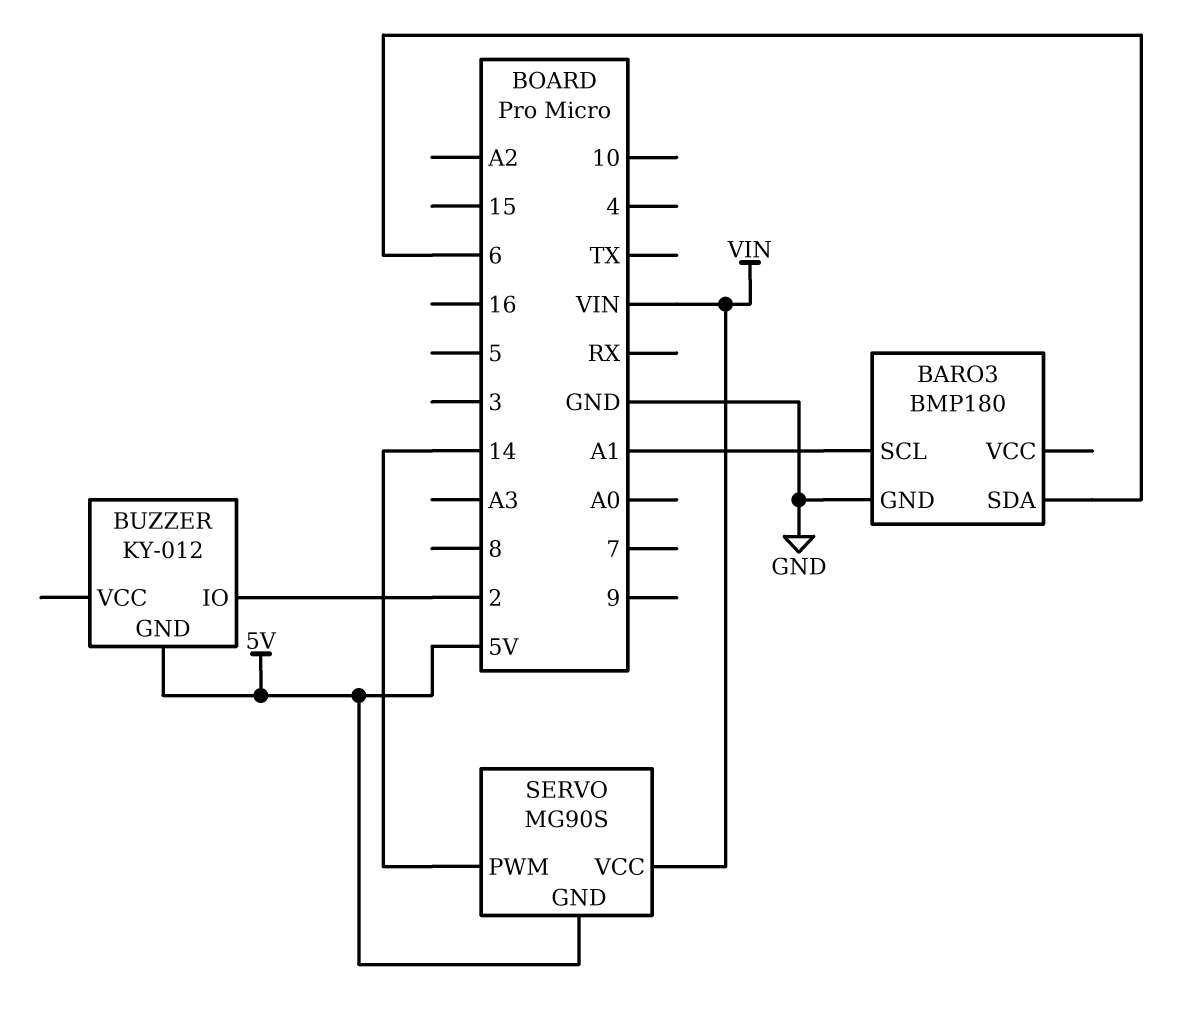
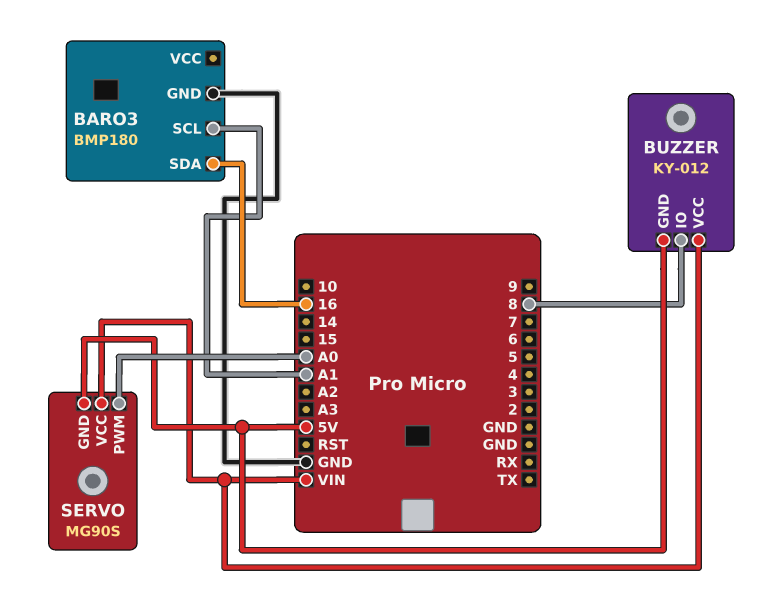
BARO3 pin SDA: 6 -> 16
BUZZER pin IO: 2 -> 8
BUZZER pin VCC: none -> VIN
SERVO pin PWM: 14 -> A0

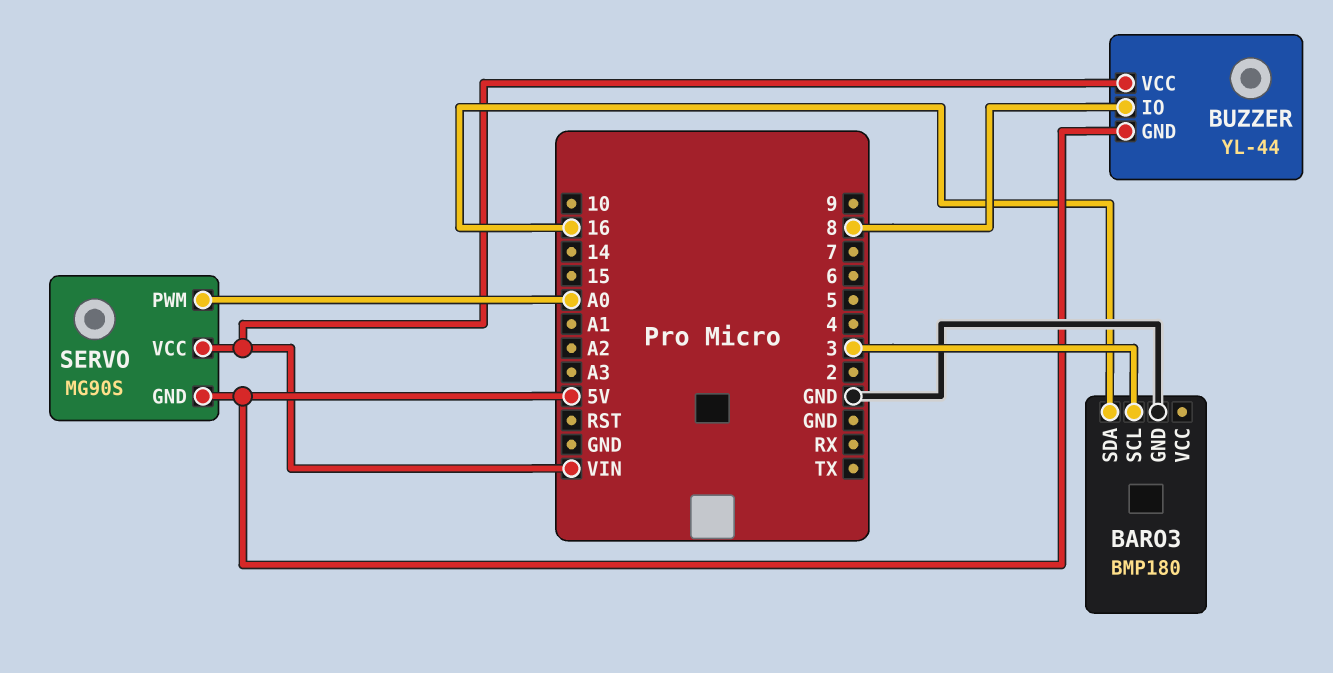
BARO3 pin SCL: A1 -> 3
BUZZER: KY-012 -> YL-44

